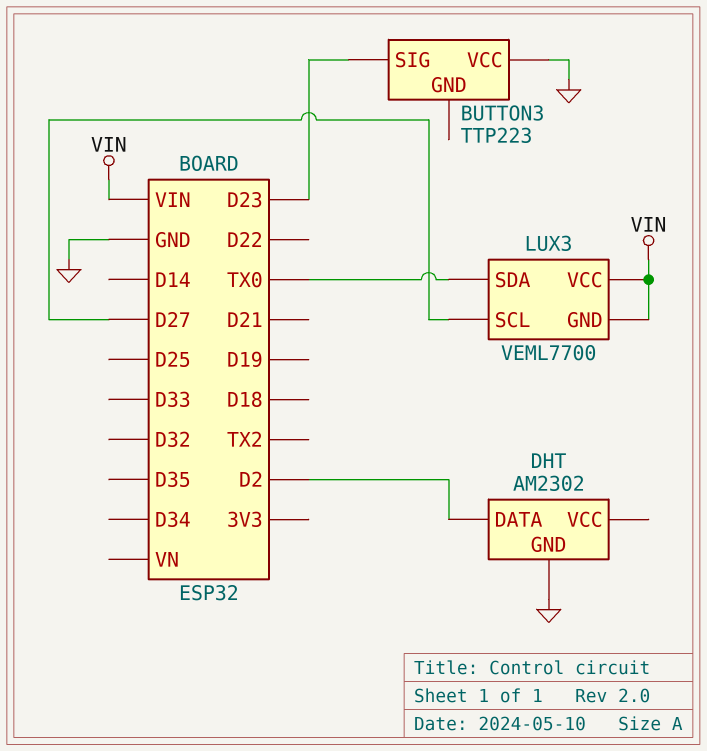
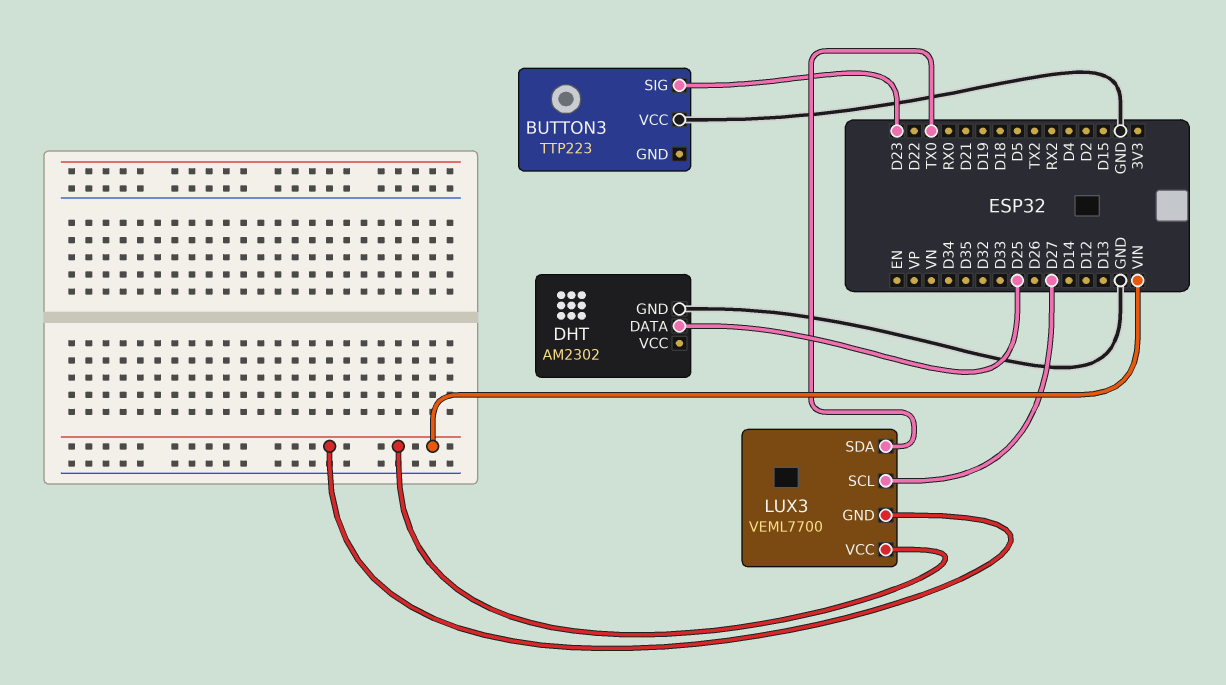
DHT pin DATA: D2 -> D25

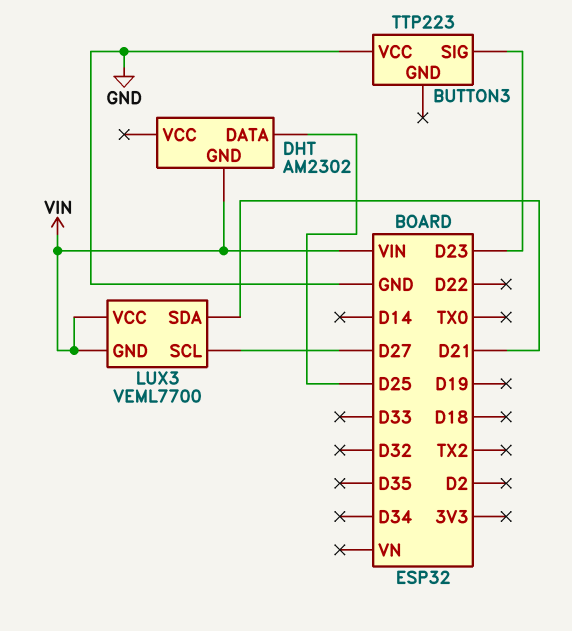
DHT pin GND: GND -> VIN
LUX3 pin SDA: TX0 -> D21

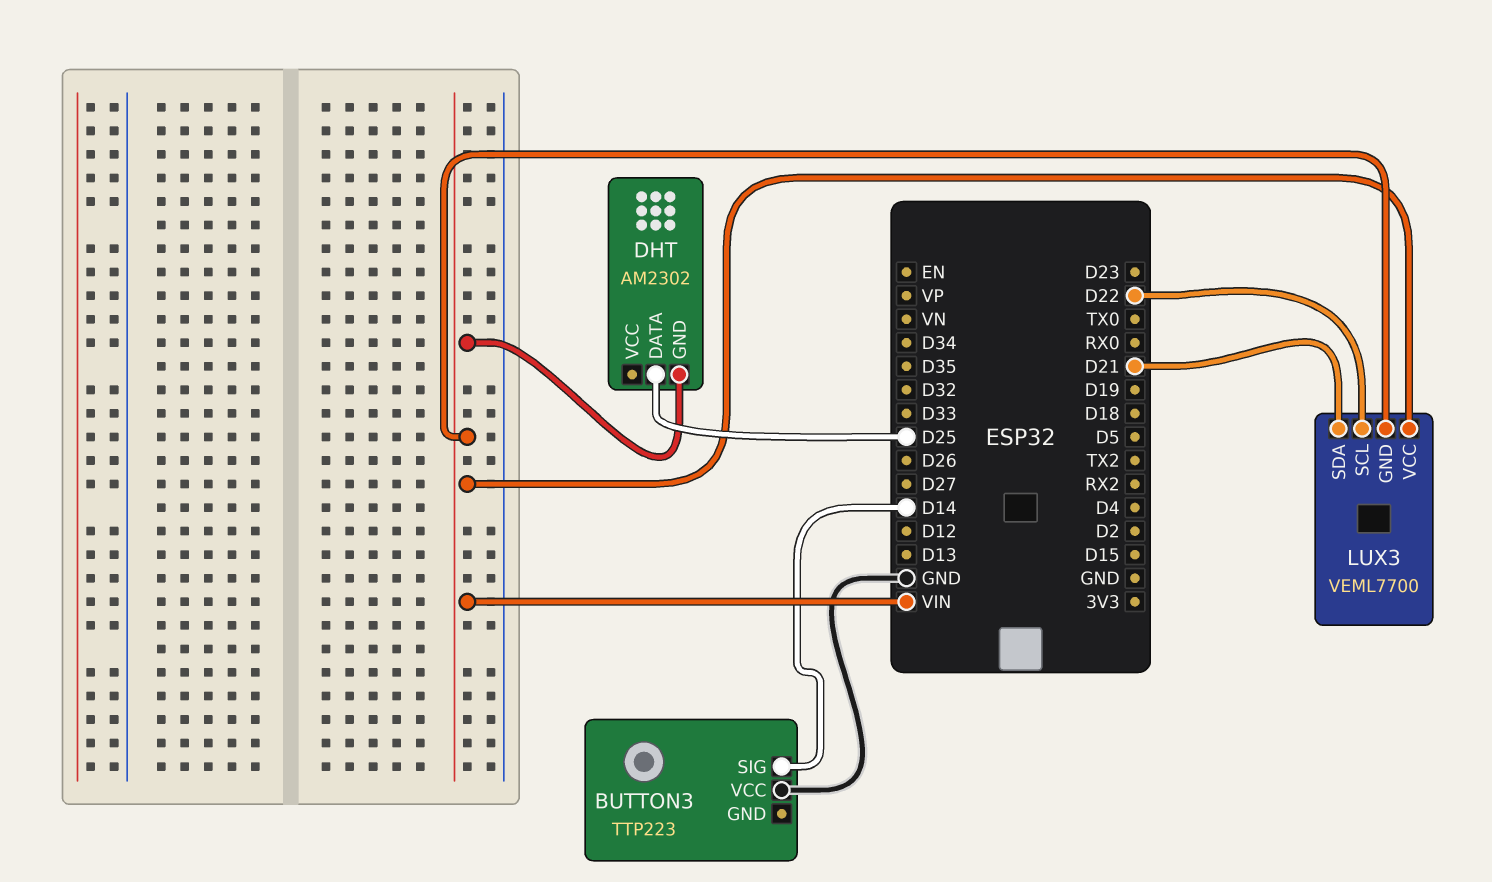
BUTTON3 pin SIG: D23 -> D14
LUX3 pin SCL: D27 -> D22

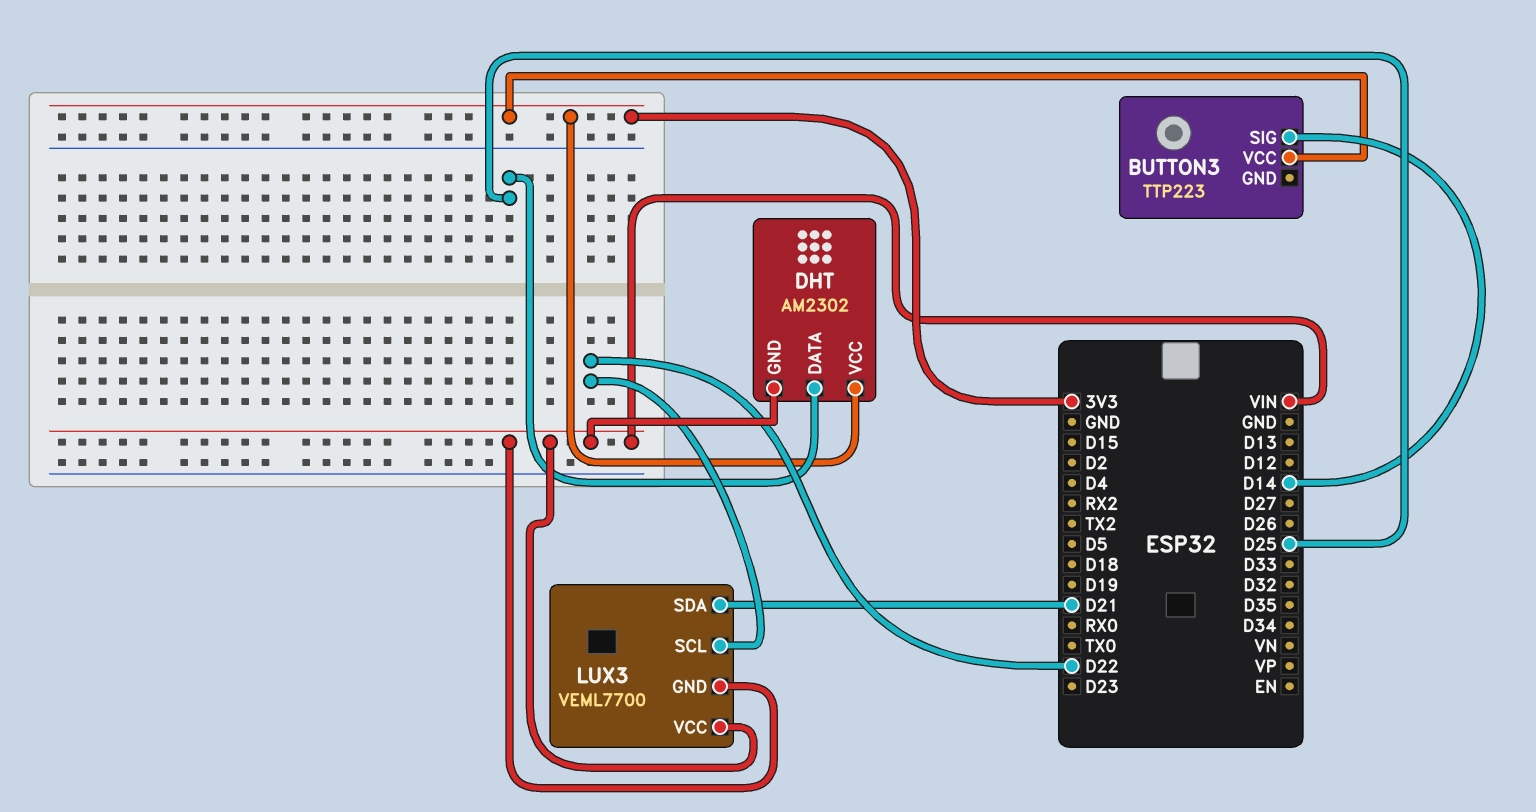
BUTTON3 pin VCC: GND -> 3V3
DHT pin VCC: none -> 3V3

